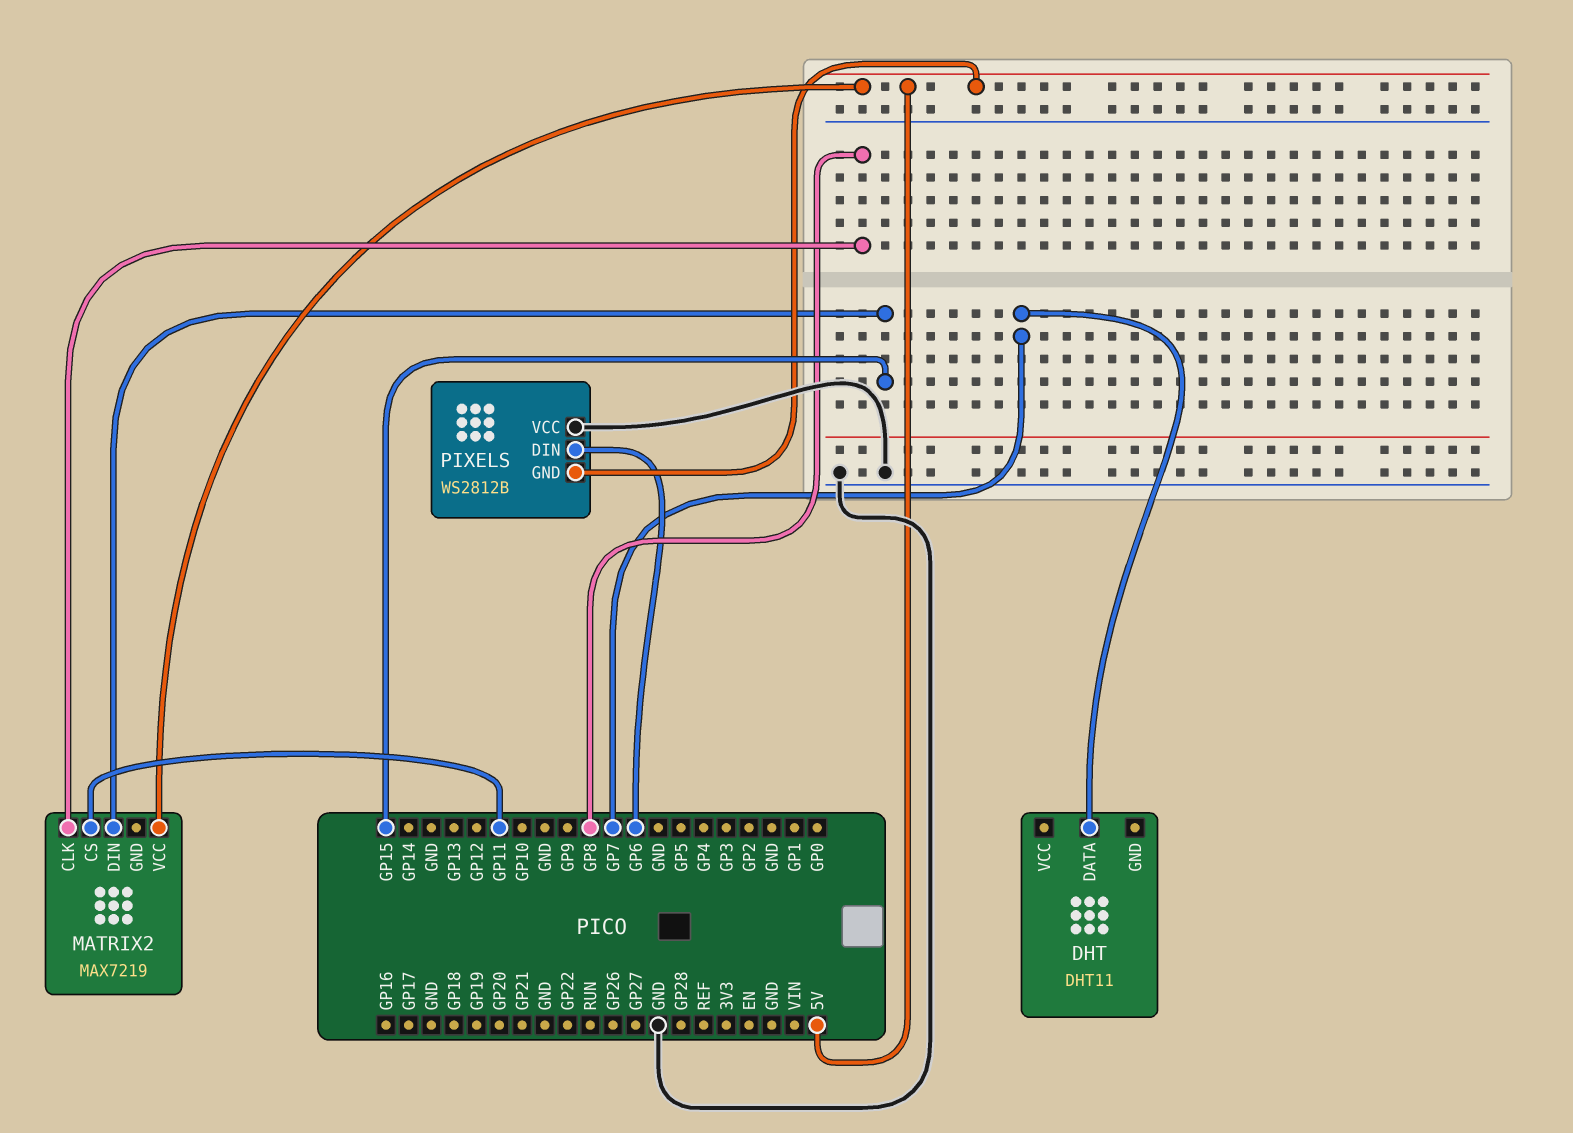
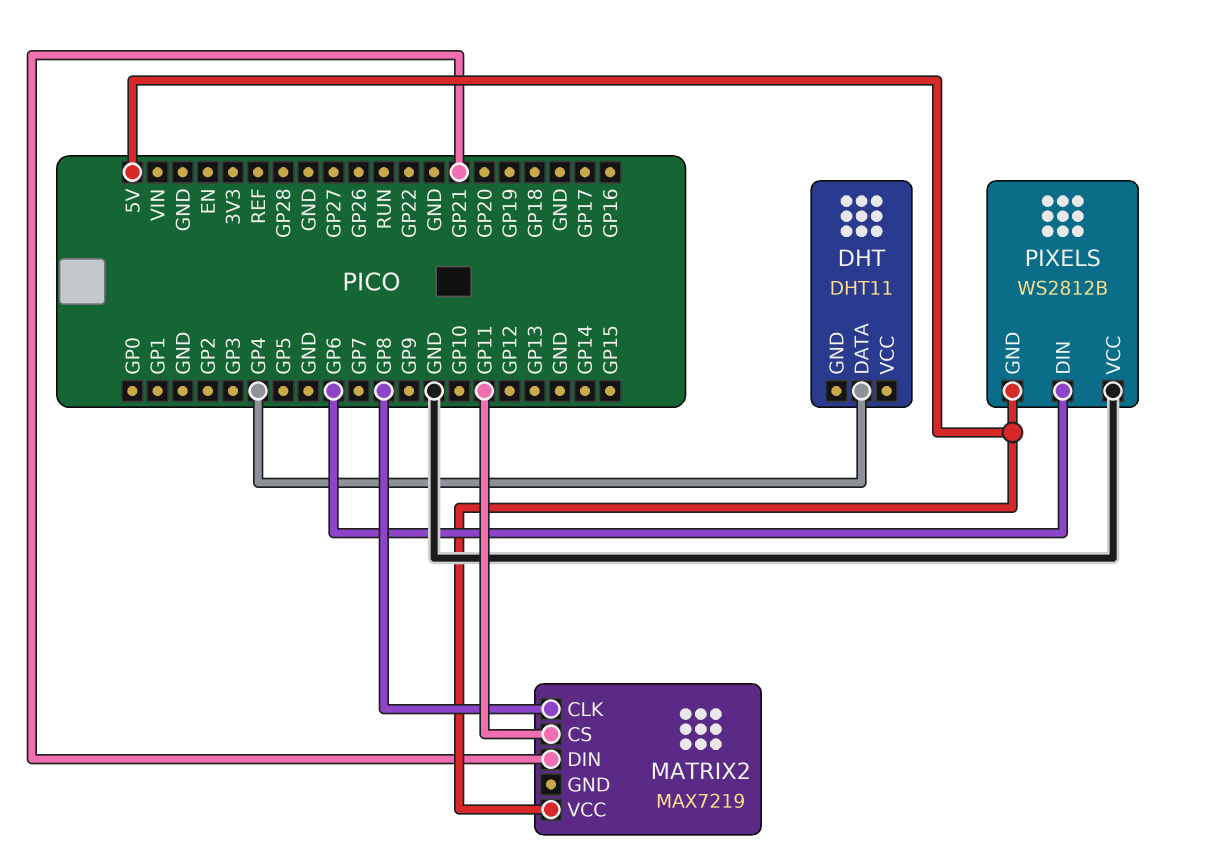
DHT pin DATA: GP7 -> GP4
MATRIX2 pin DIN: GP15 -> GP21

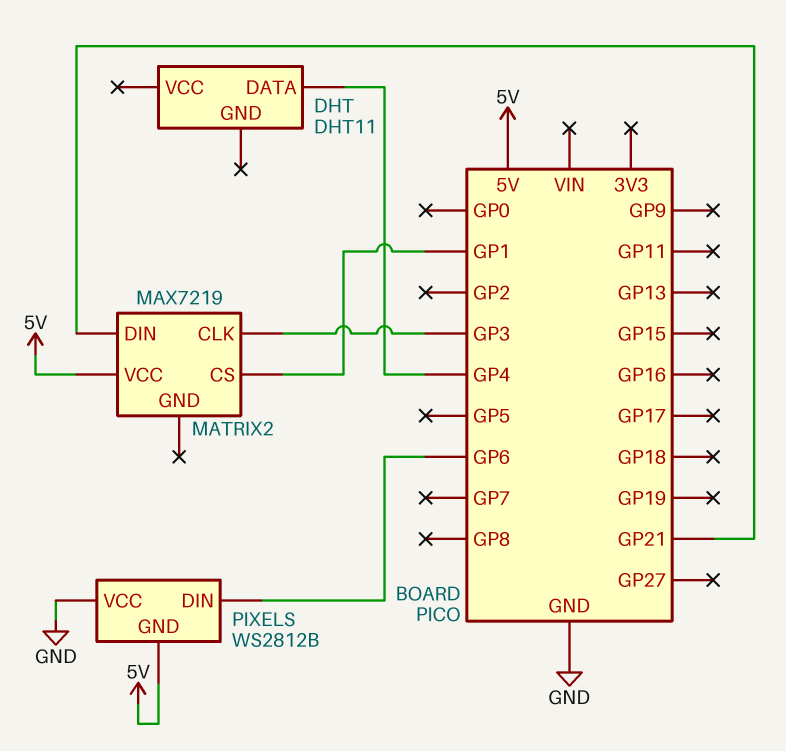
MATRIX2 pin CLK: GP8 -> GP3
MATRIX2 pin CS: GP11 -> GP1

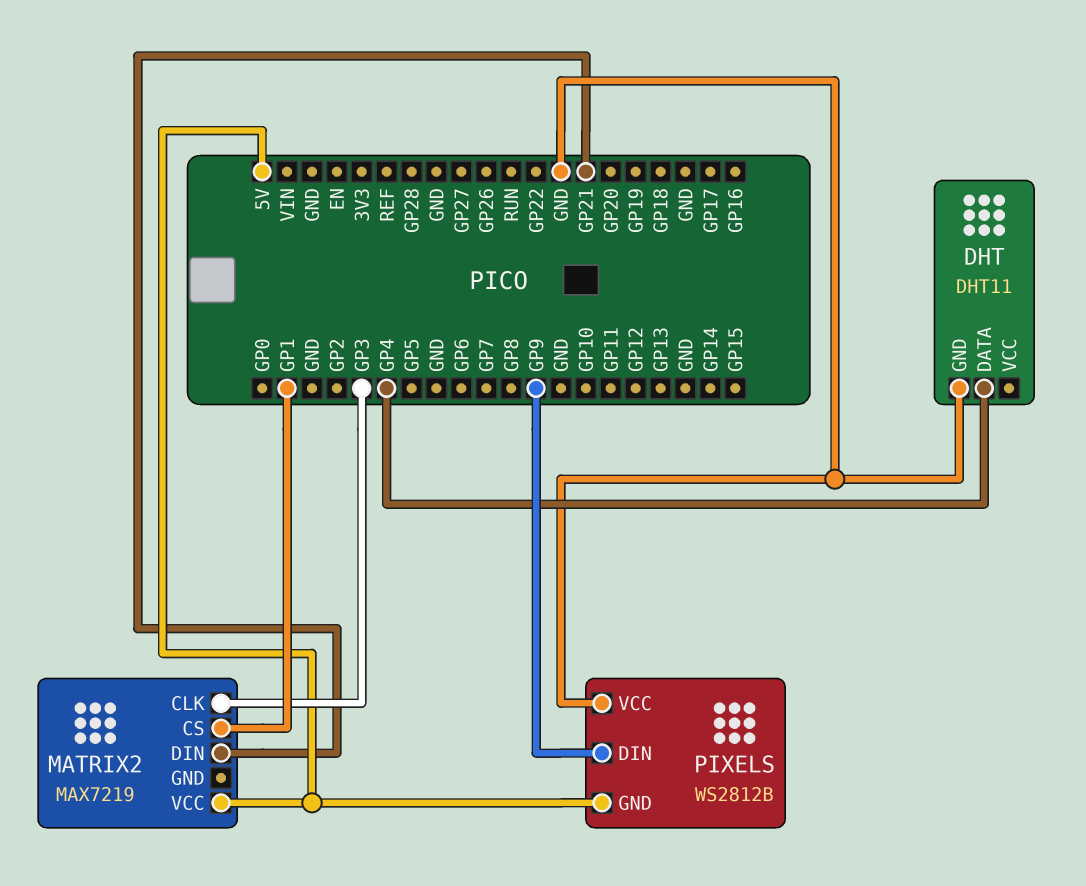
DHT pin GND: none -> GND
PIXELS pin DIN: GP6 -> GP9

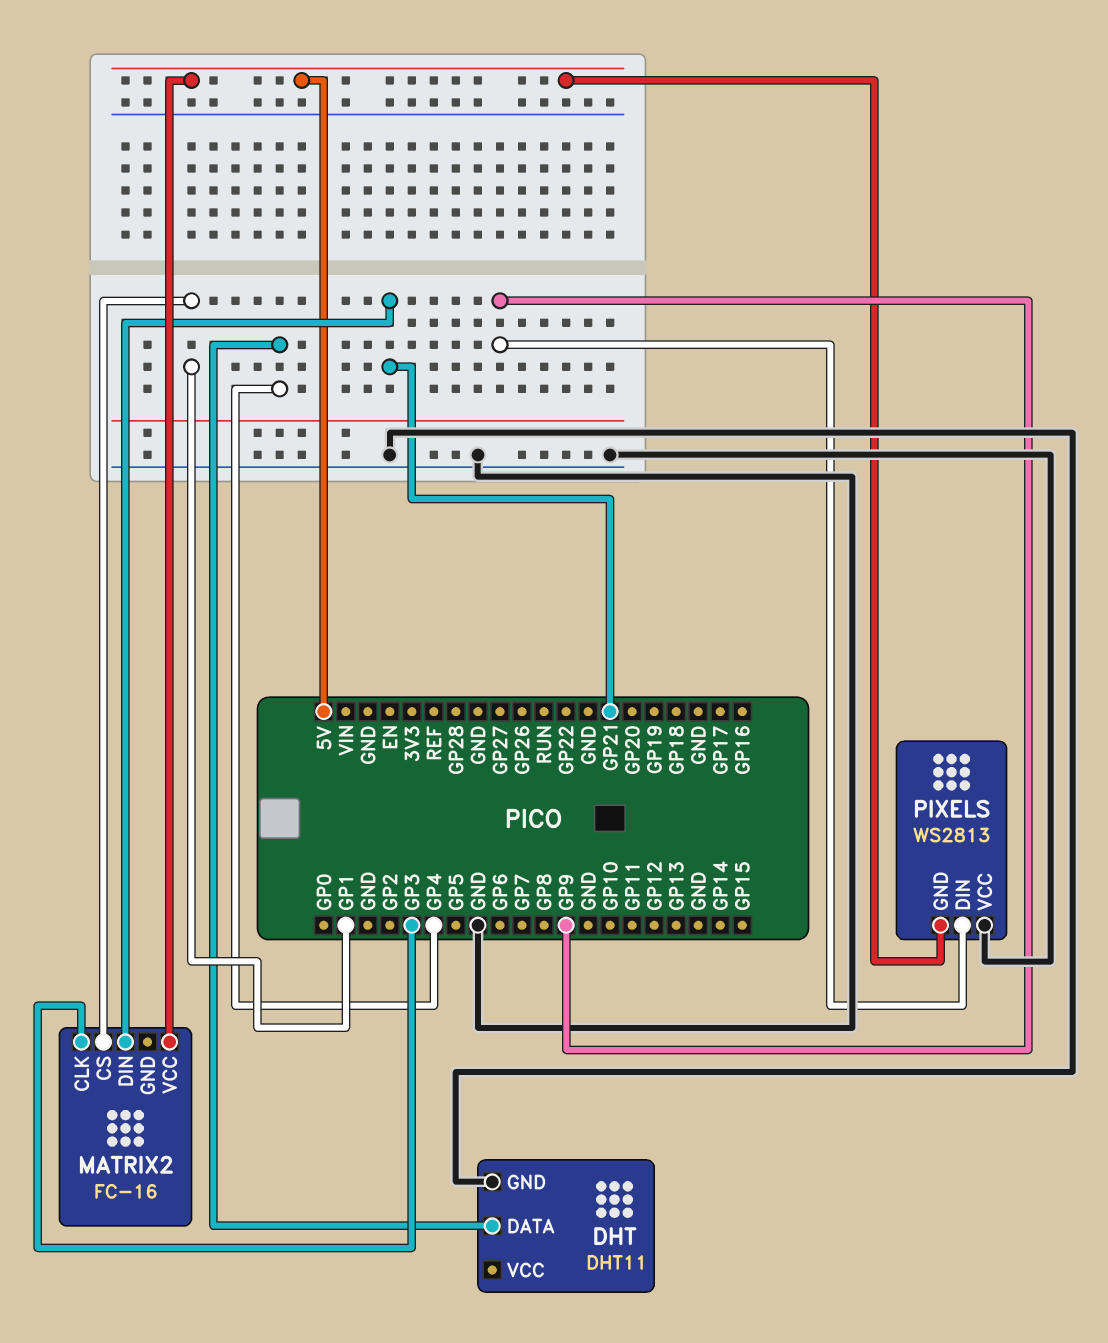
MATRIX2: MAX7219 -> FC-16
PIXELS: WS2812B -> WS2813

